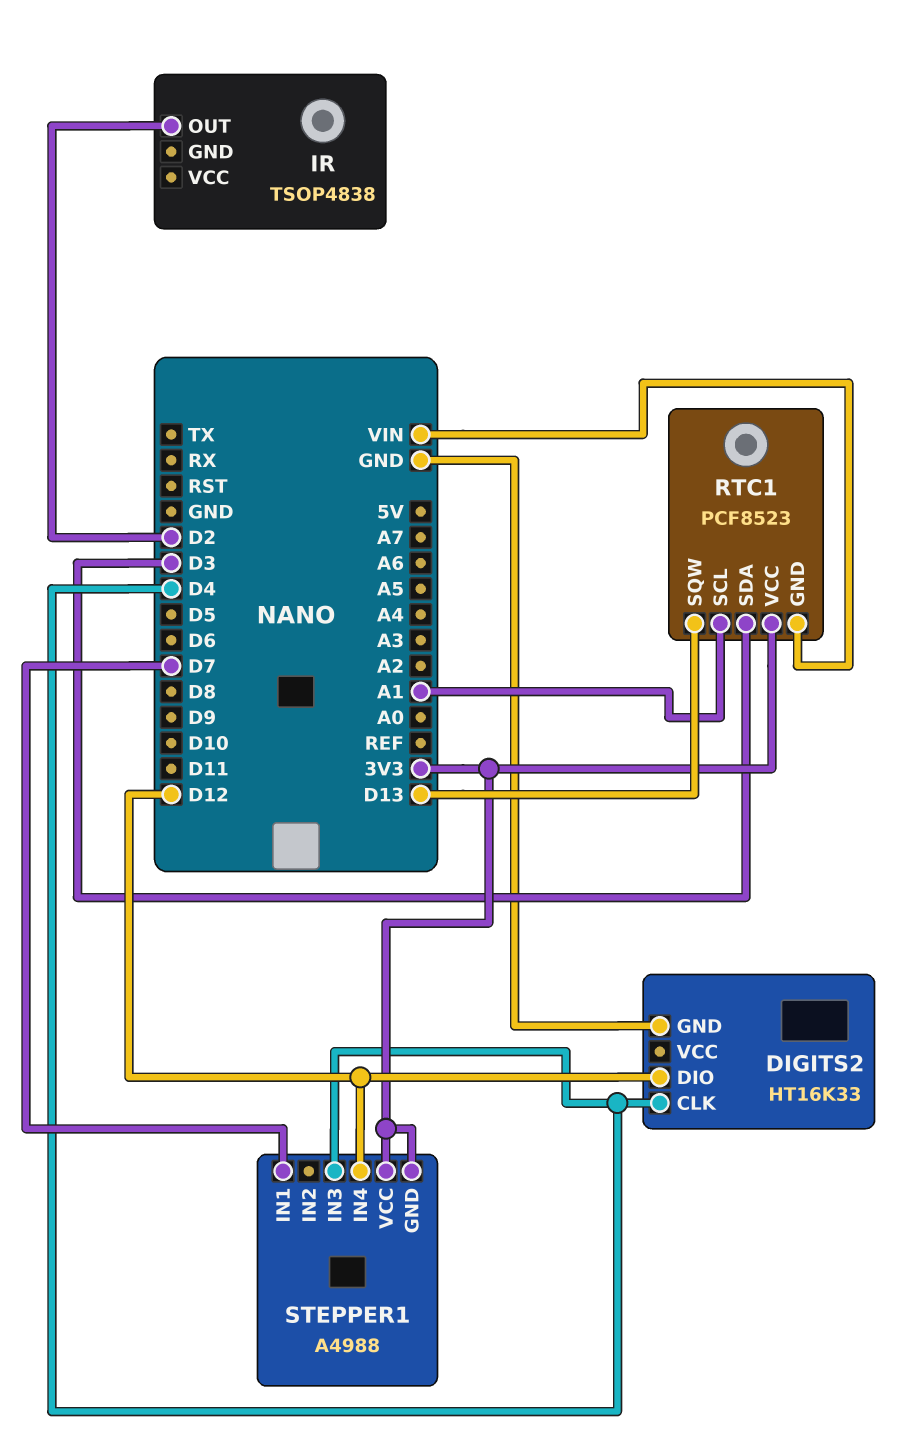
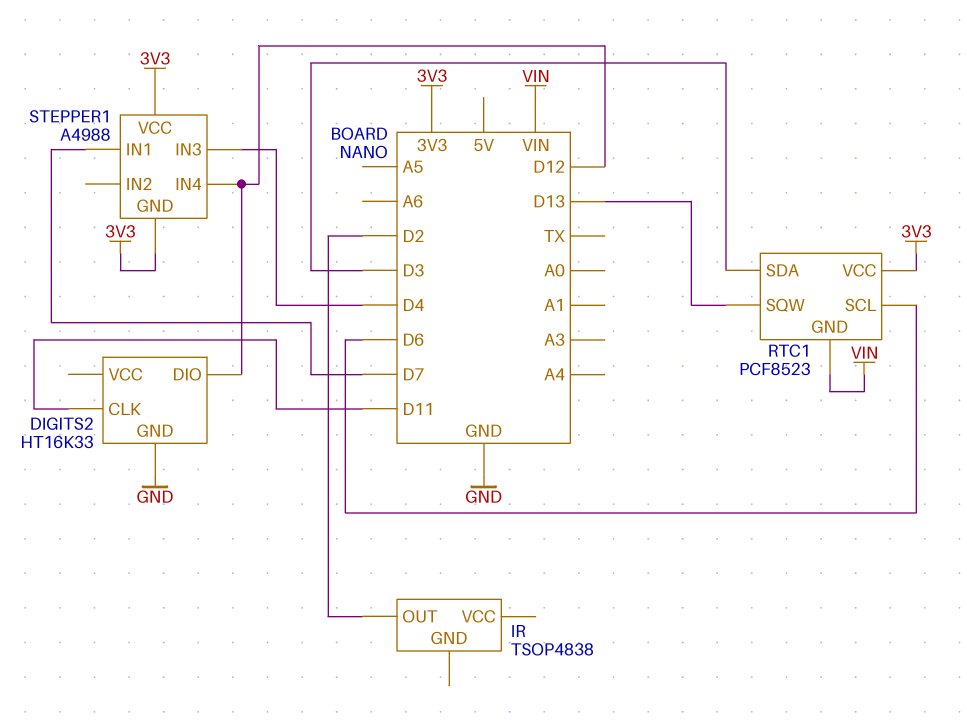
DIGITS2 pin CLK: D4 -> D11
RTC1 pin SCL: A1 -> D6

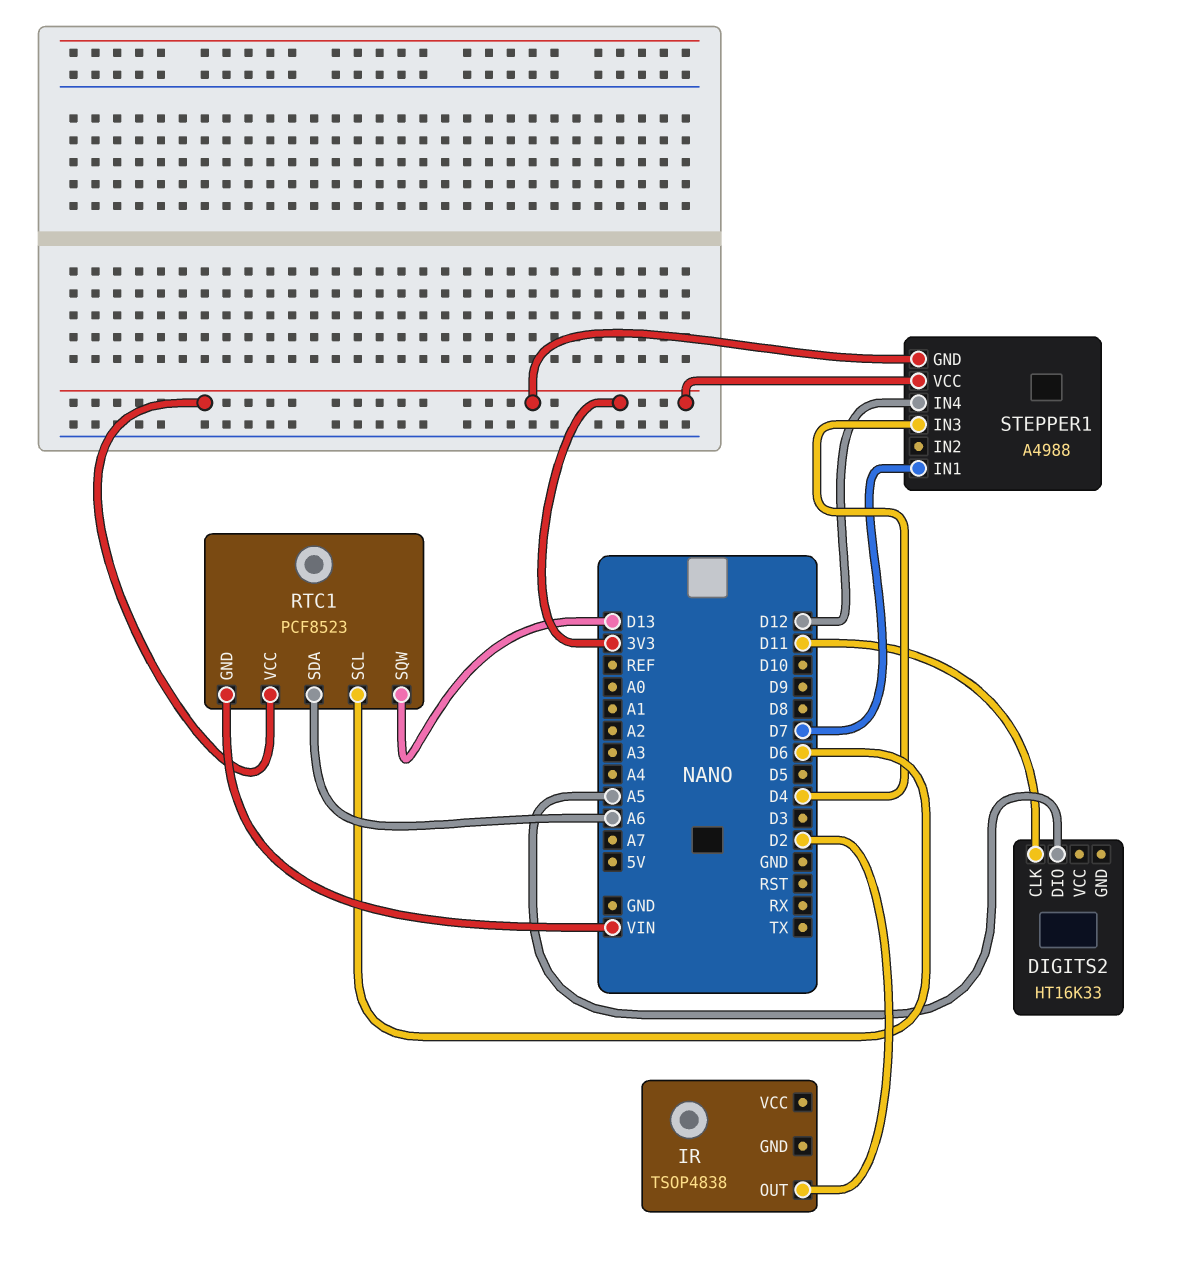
DIGITS2 pin DIO: D12 -> A5
DIGITS2 pin GND: GND -> none
RTC1 pin SDA: D3 -> A6

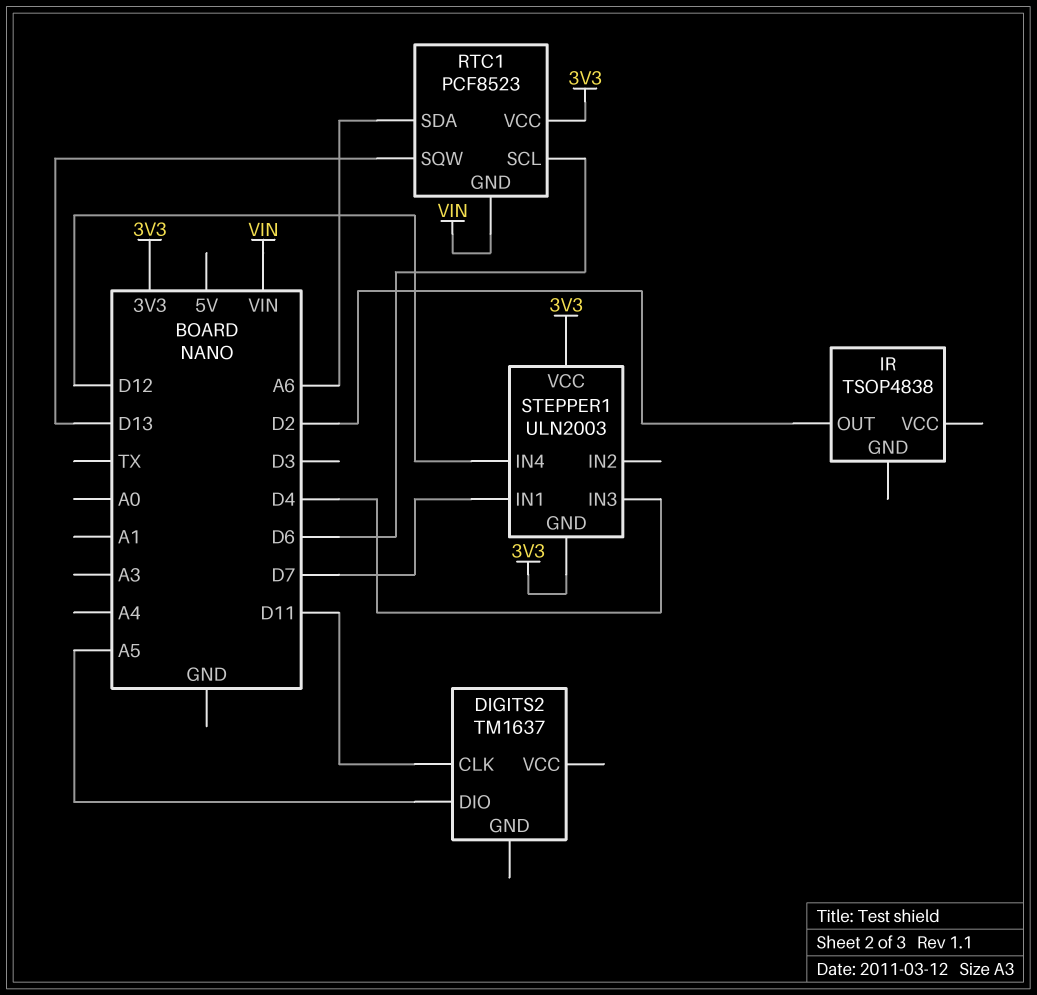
DIGITS2: HT16K33 -> TM1637
STEPPER1: A4988 -> ULN2003

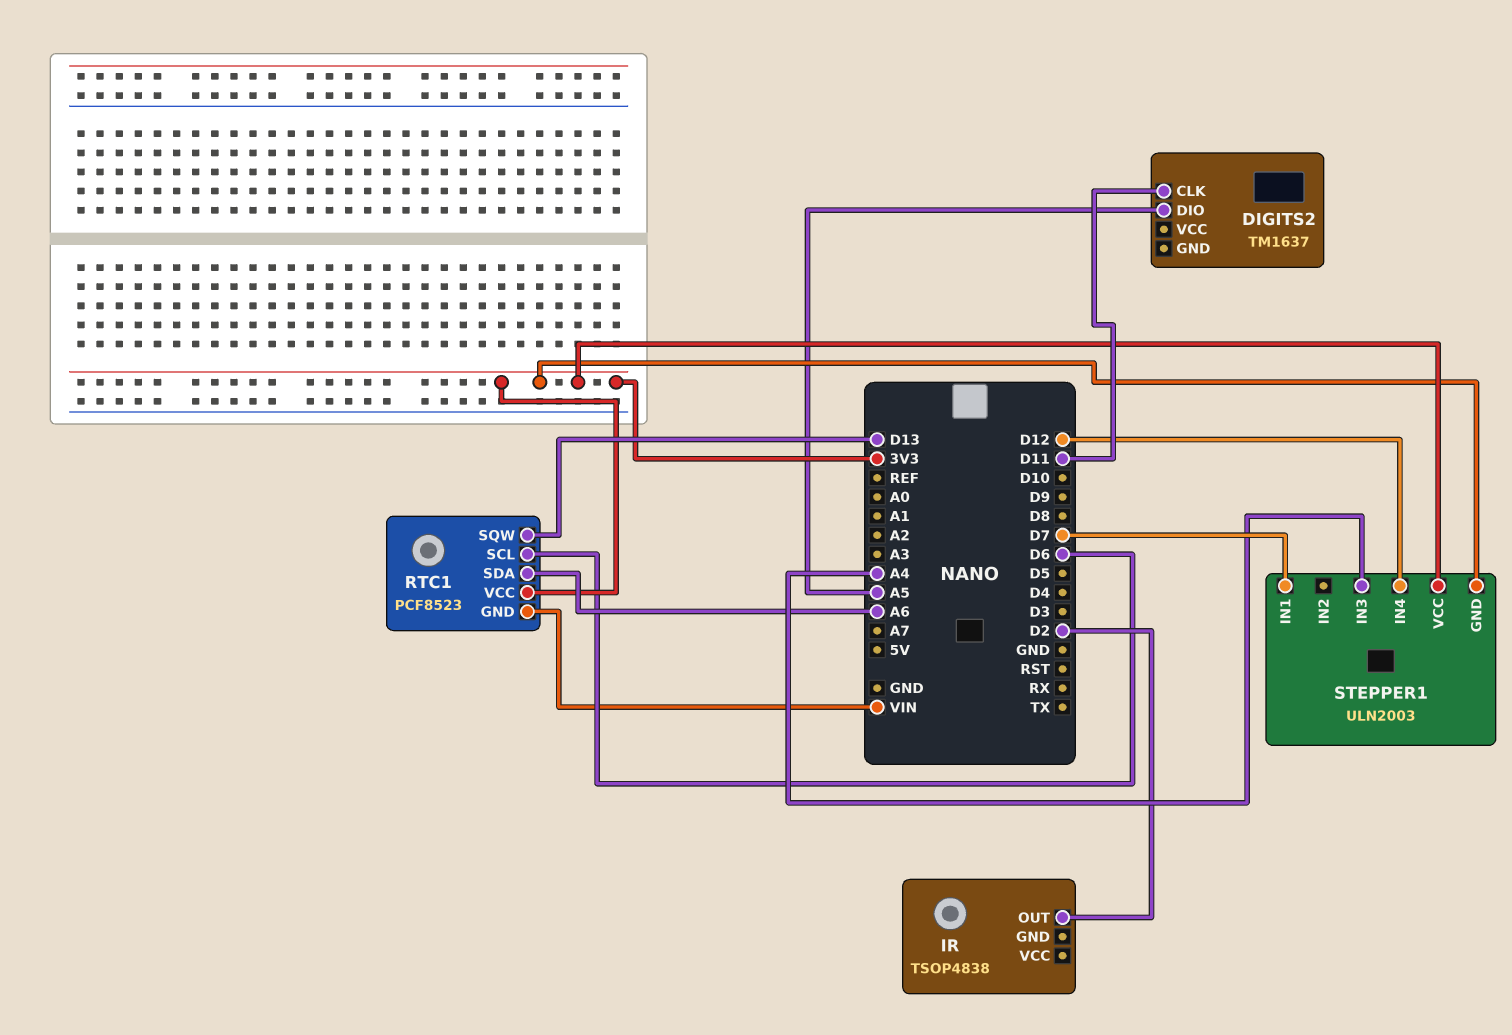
STEPPER1 pin IN3: D4 -> A4

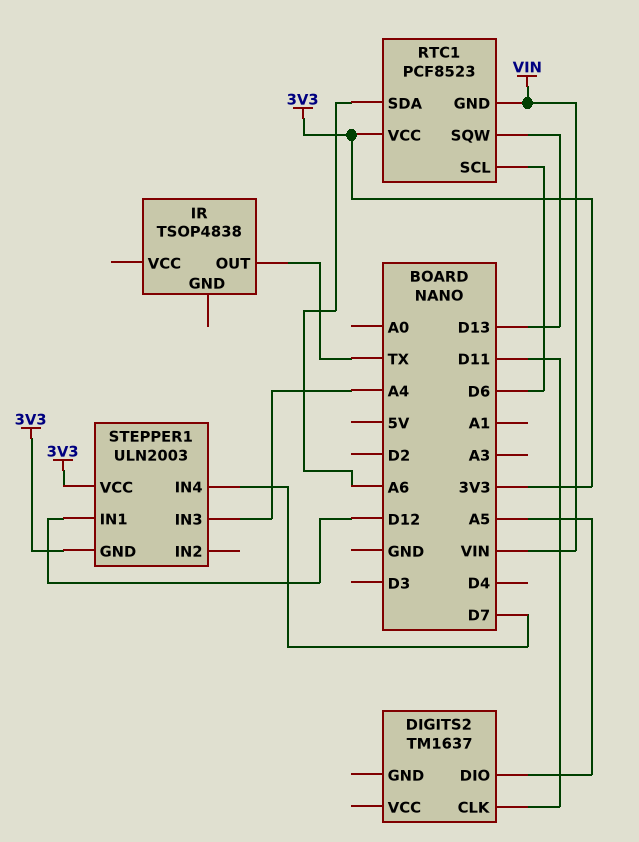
IR pin OUT: D2 -> TX
STEPPER1 pin IN1: D7 -> D12
STEPPER1 pin IN4: D12 -> D7

